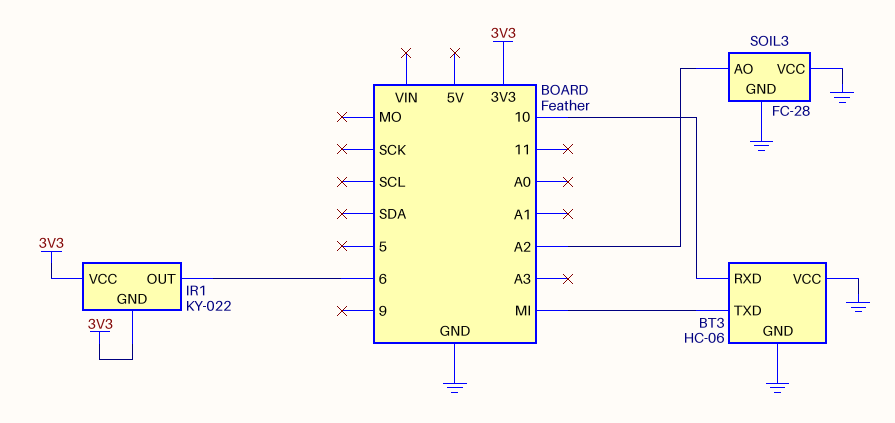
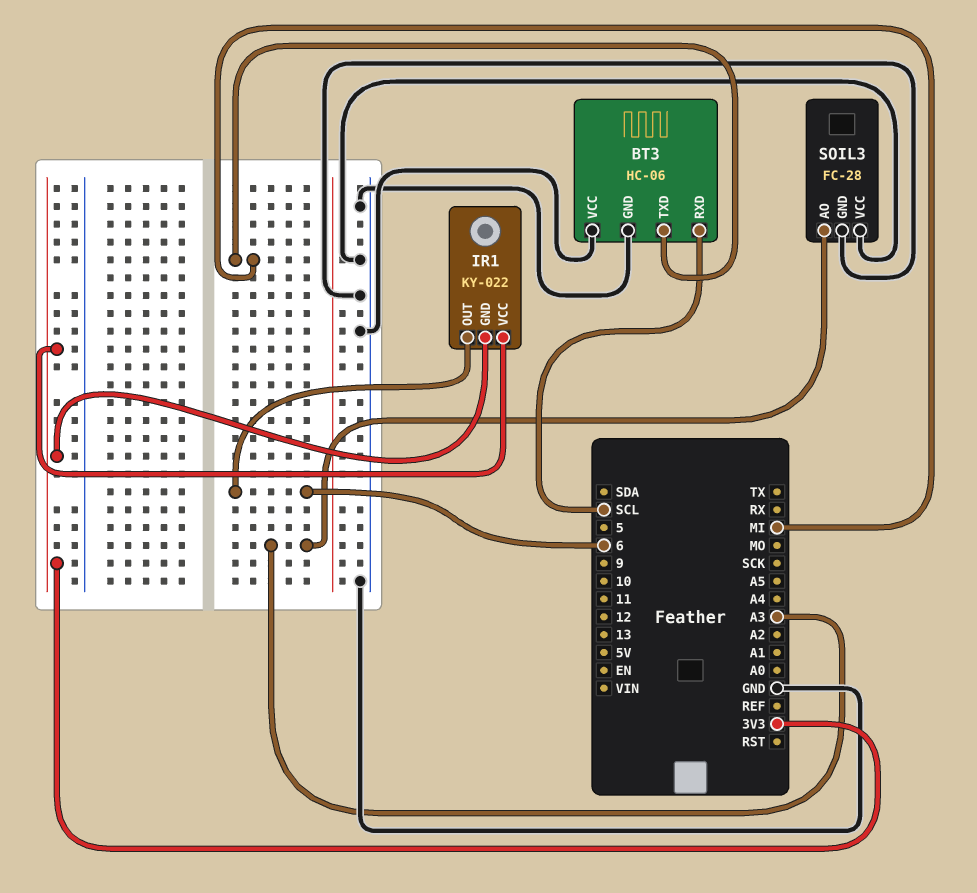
BT3 pin RXD: 10 -> SCL
SOIL3 pin AO: A2 -> A3

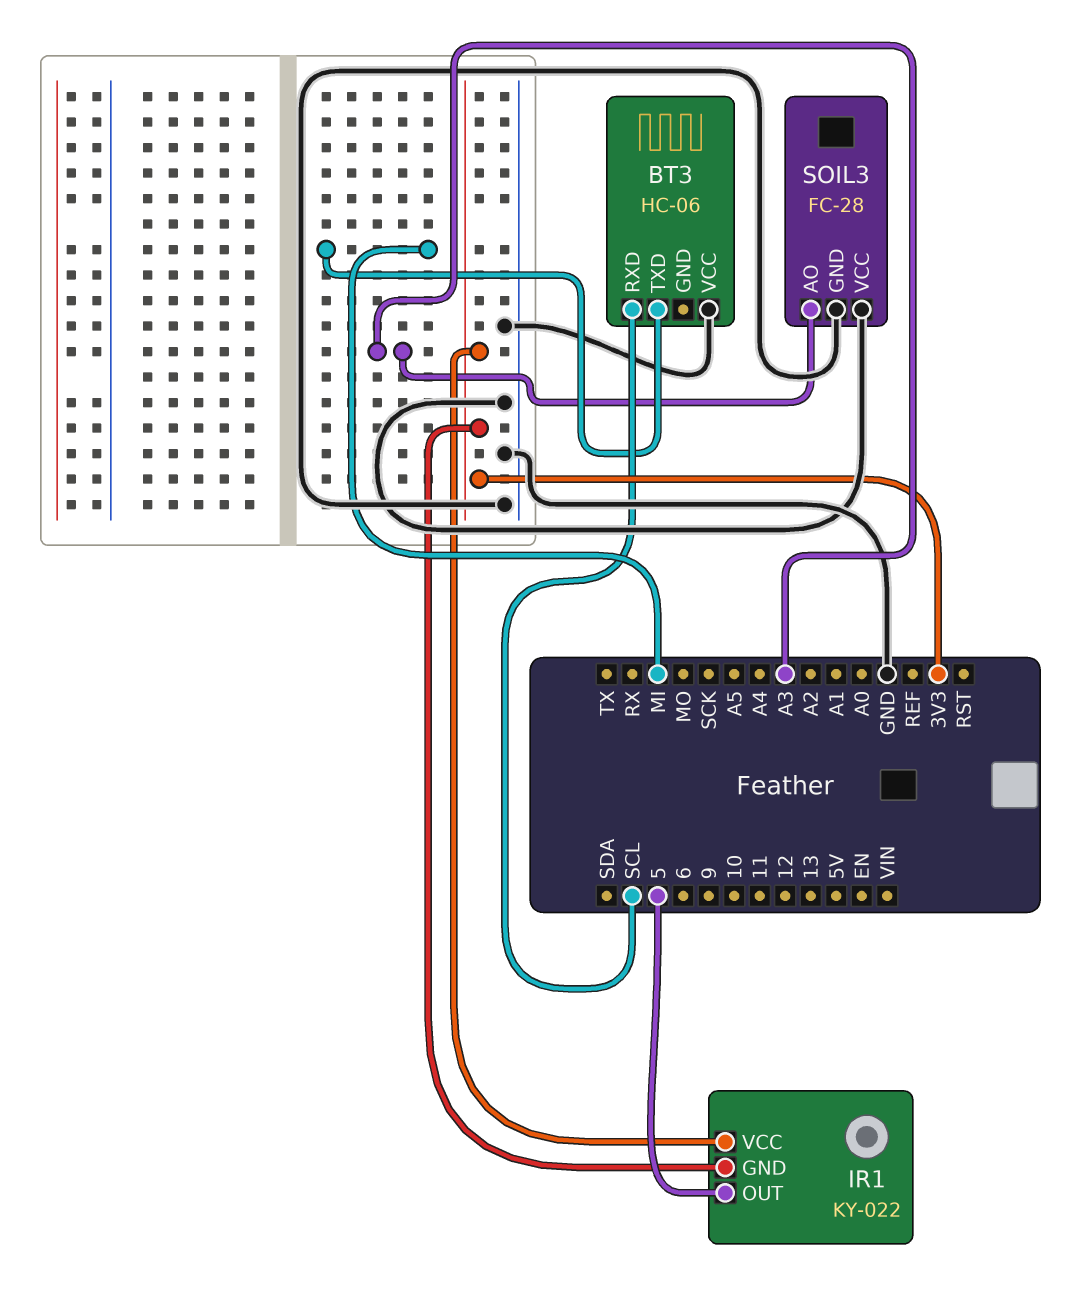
BT3 pin GND: GND -> none
IR1 pin OUT: 6 -> 5

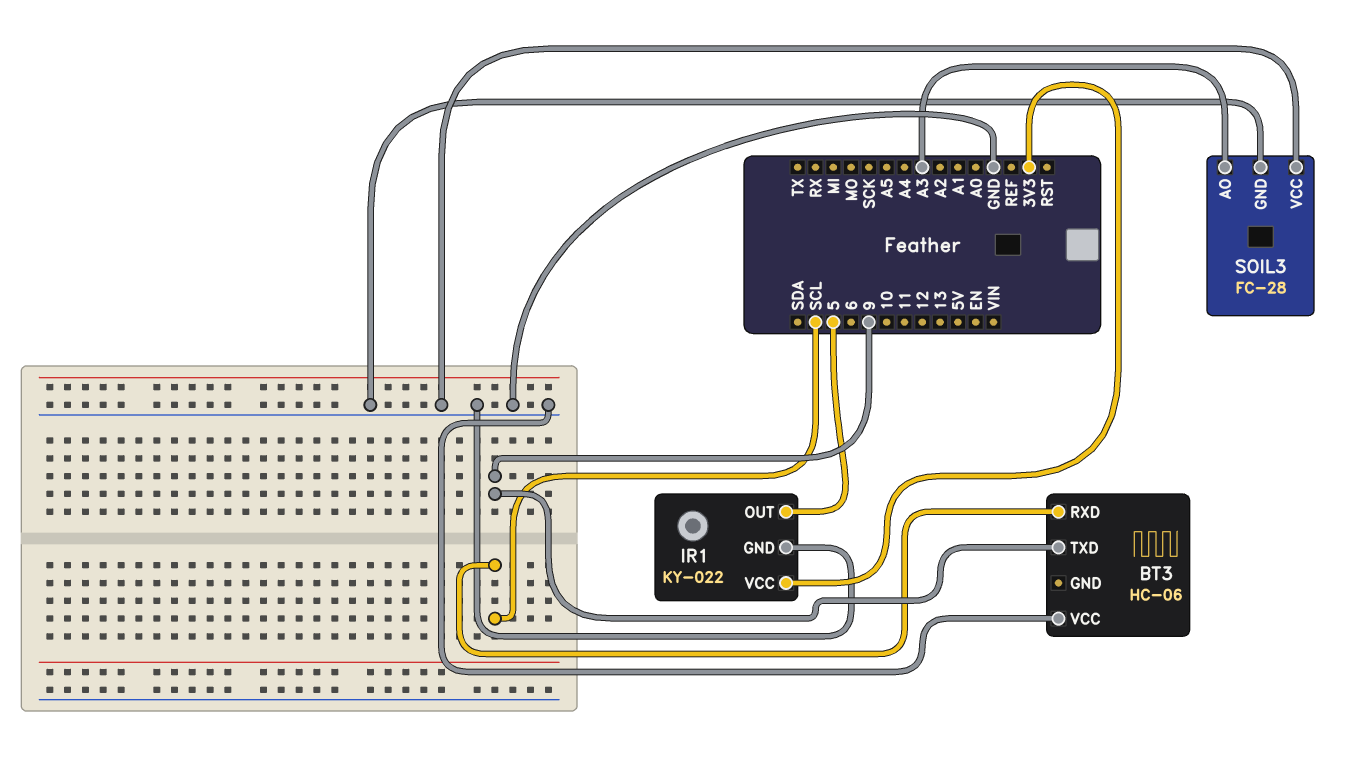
BT3 pin TXD: MI -> 9
IR1 pin GND: 3V3 -> GND

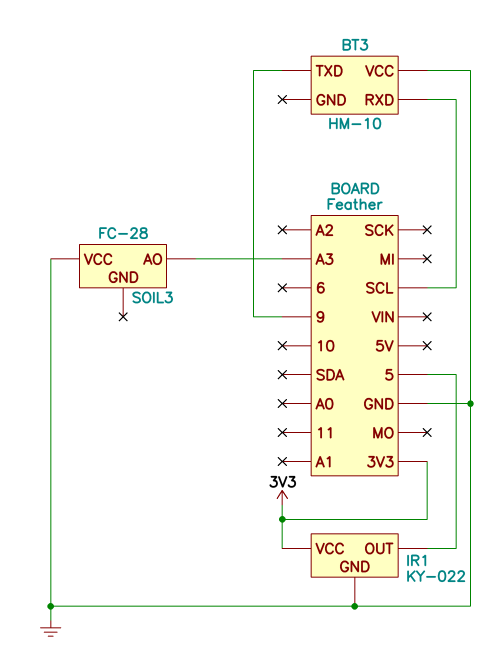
BT3: HC-06 -> HM-10
SOIL3 pin GND: GND -> none

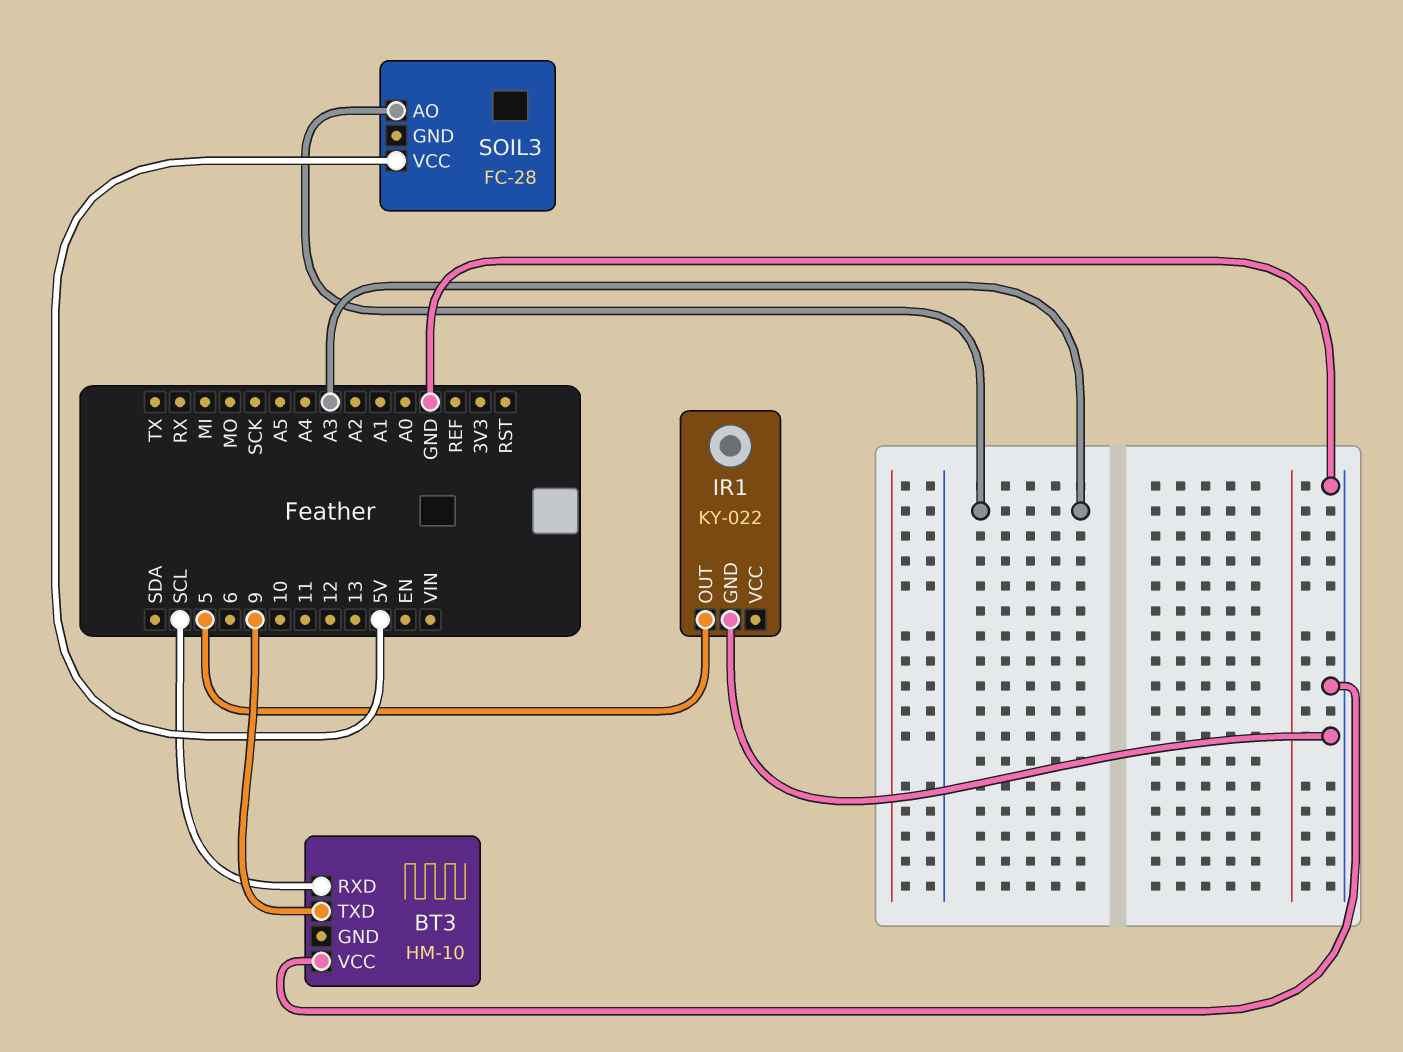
IR1 pin VCC: 3V3 -> none
SOIL3 pin VCC: GND -> 5V

